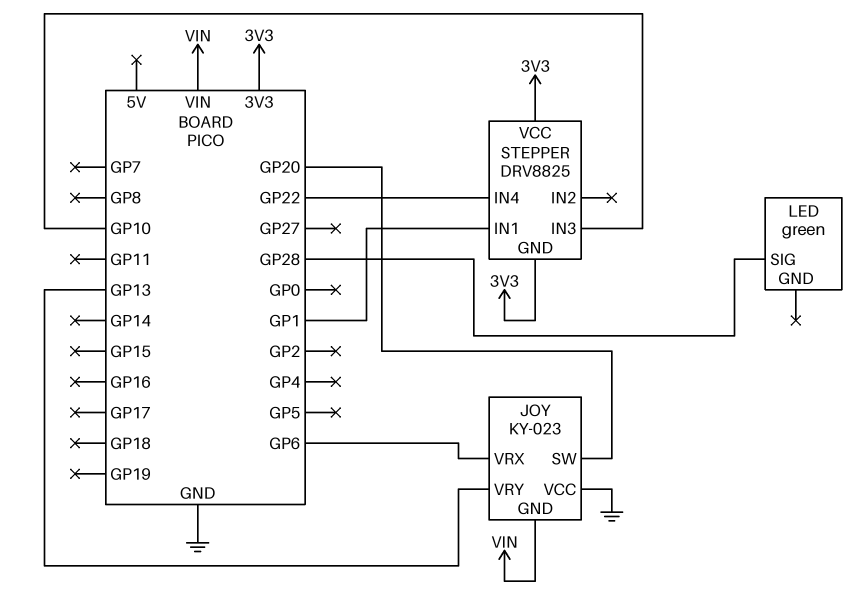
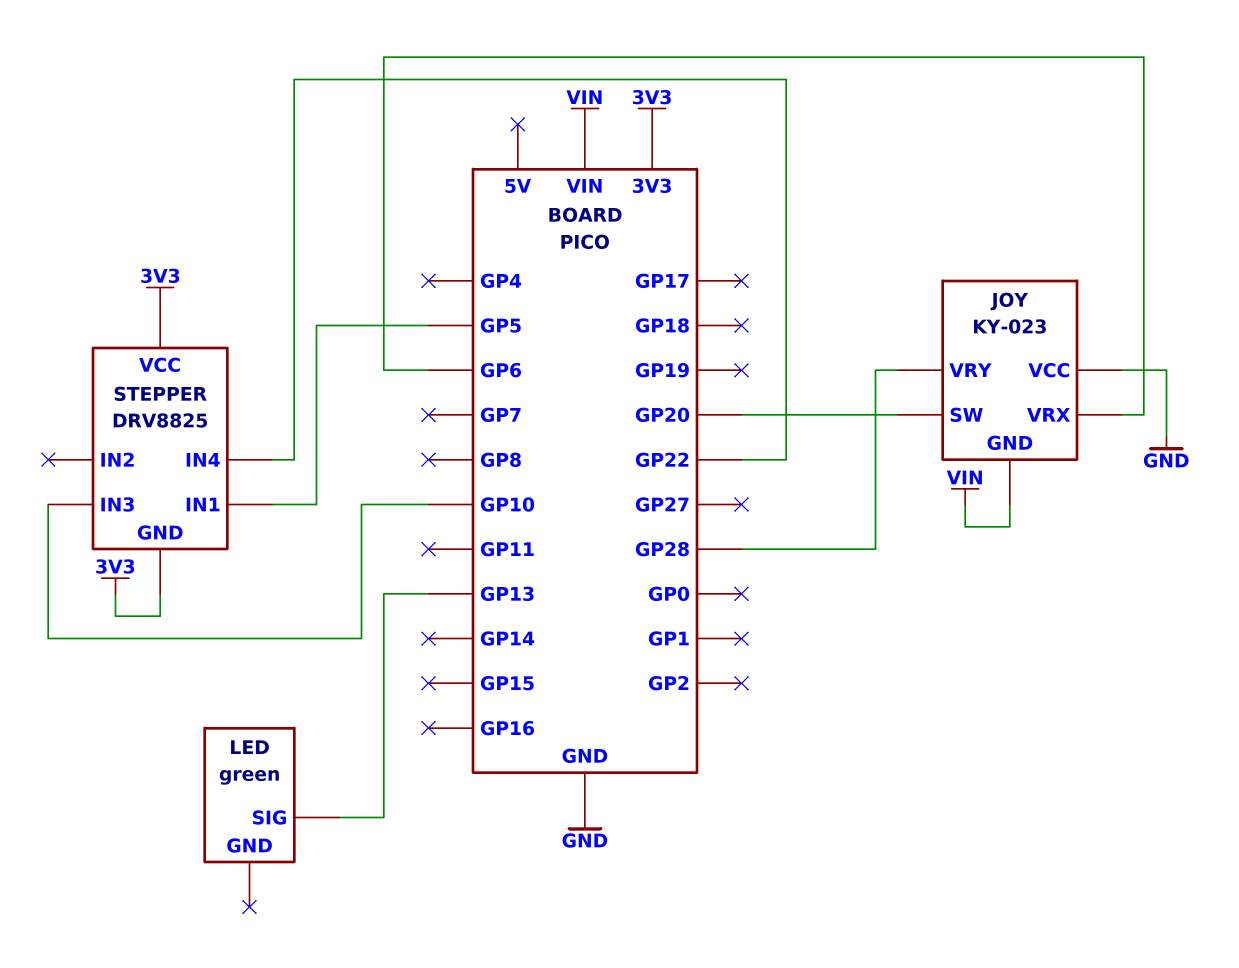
JOY pin VRY: GP13 -> GP28
LED pin SIG: GP28 -> GP13
STEPPER pin IN1: GP1 -> GP5

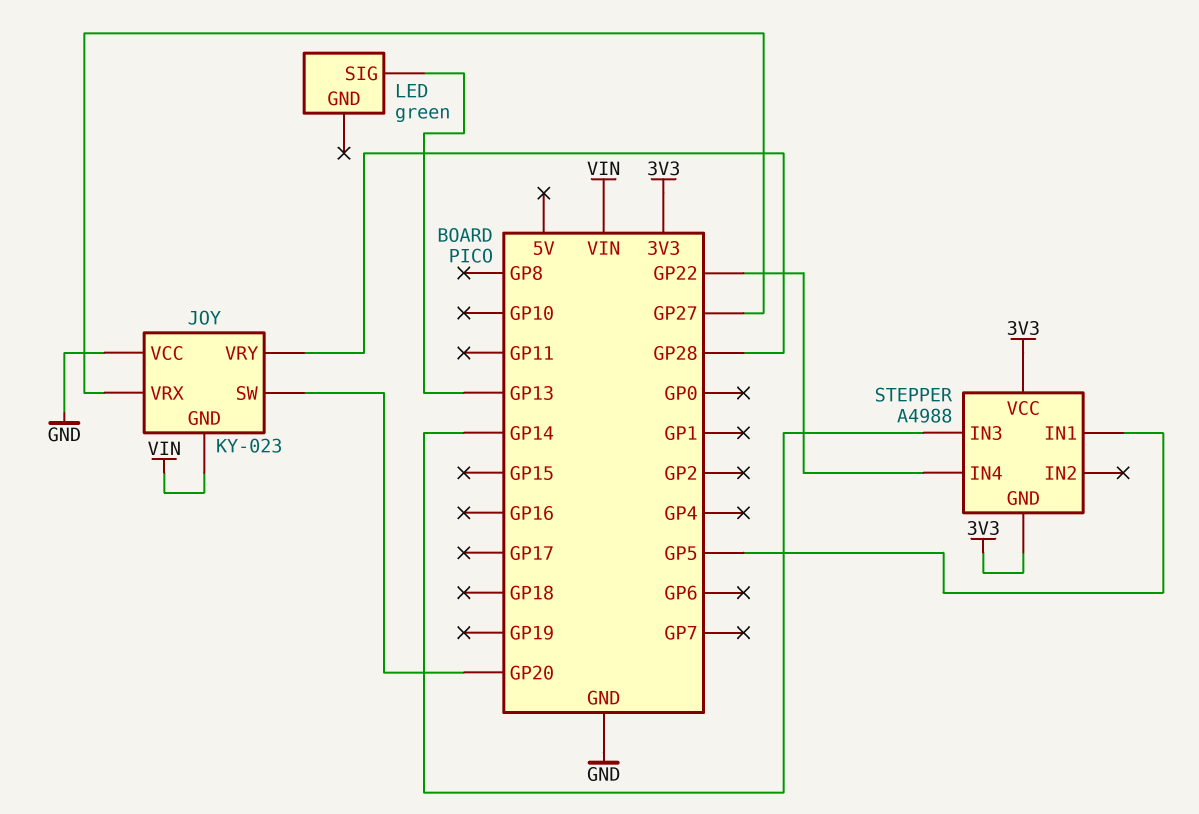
JOY pin VRX: GP6 -> GP27
STEPPER: DRV8825 -> A4988
STEPPER pin IN3: GP10 -> GP14

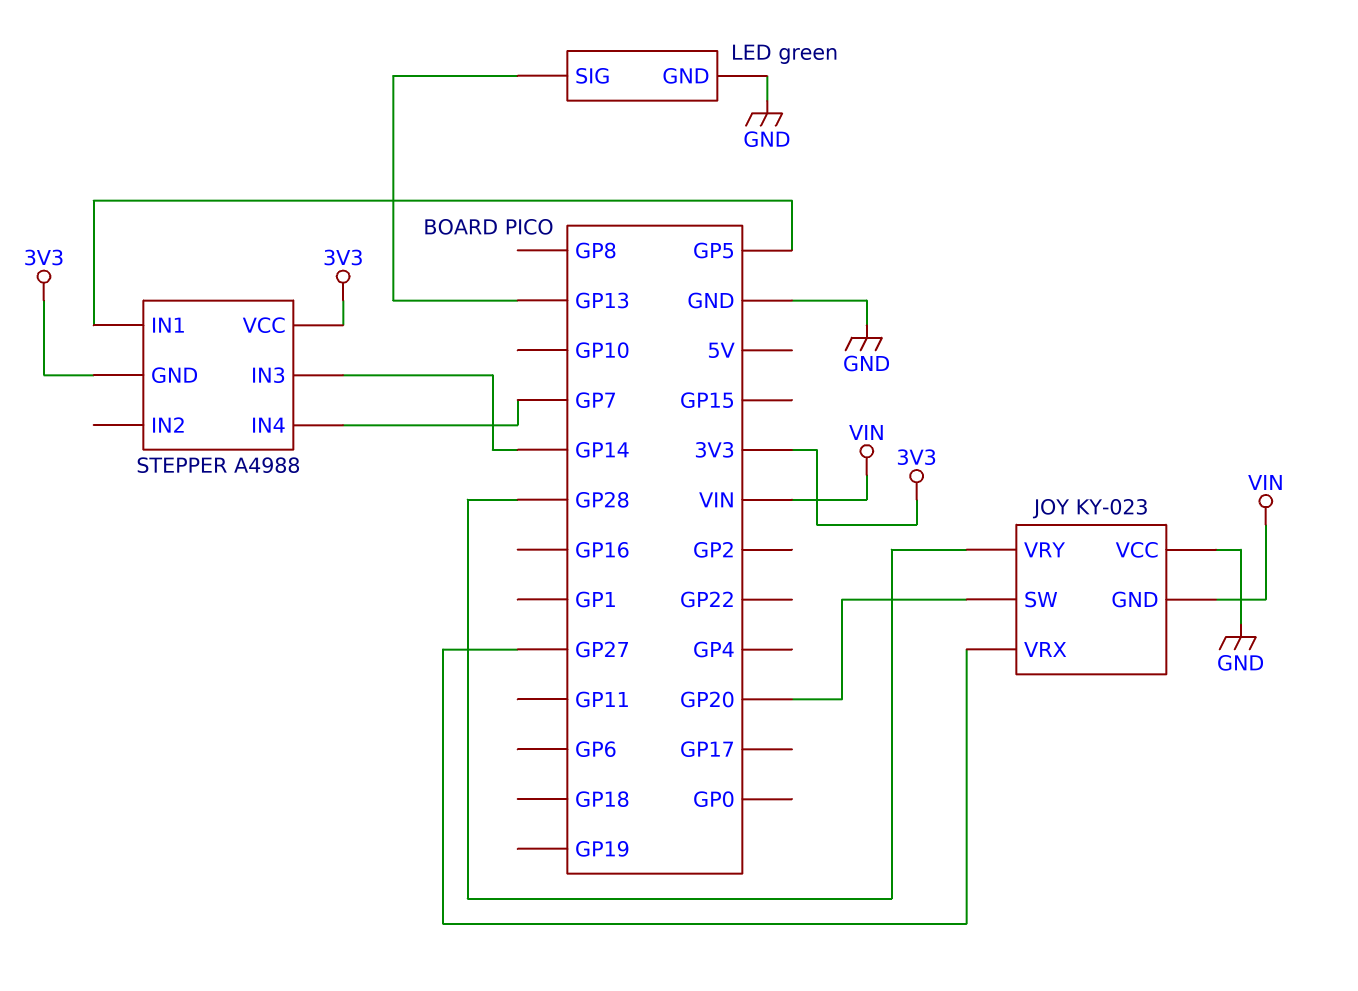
LED pin GND: none -> GND
STEPPER pin IN4: GP22 -> GP7

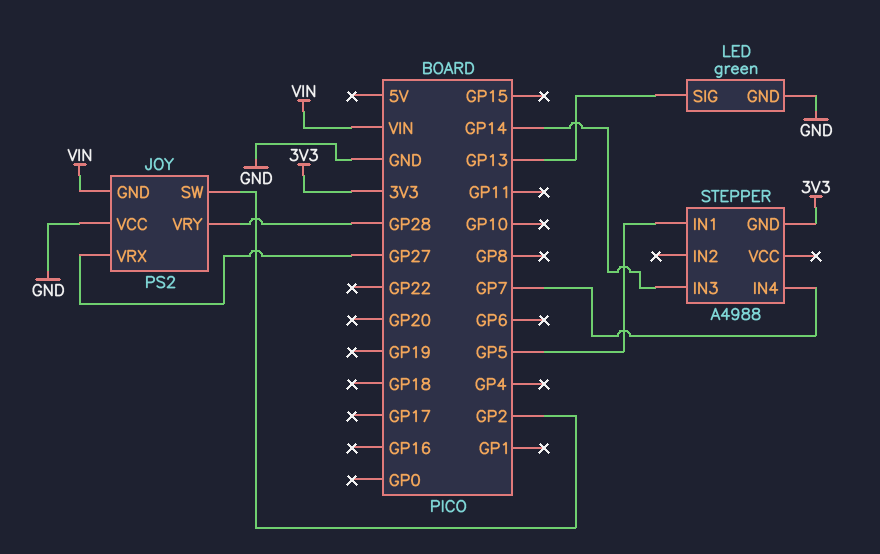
JOY: KY-023 -> PS2
JOY pin SW: GP20 -> GP2
STEPPER pin VCC: 3V3 -> none

